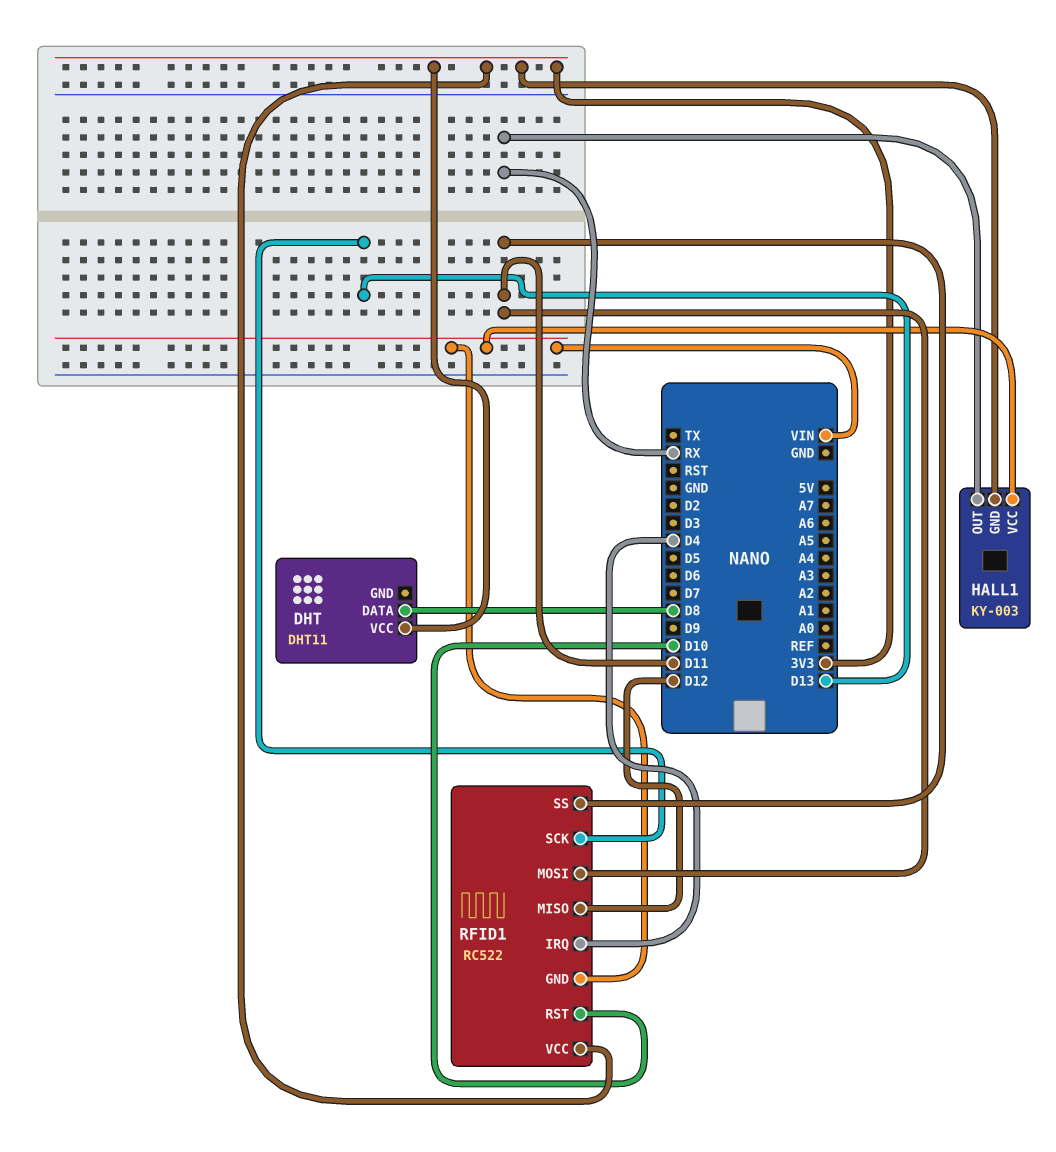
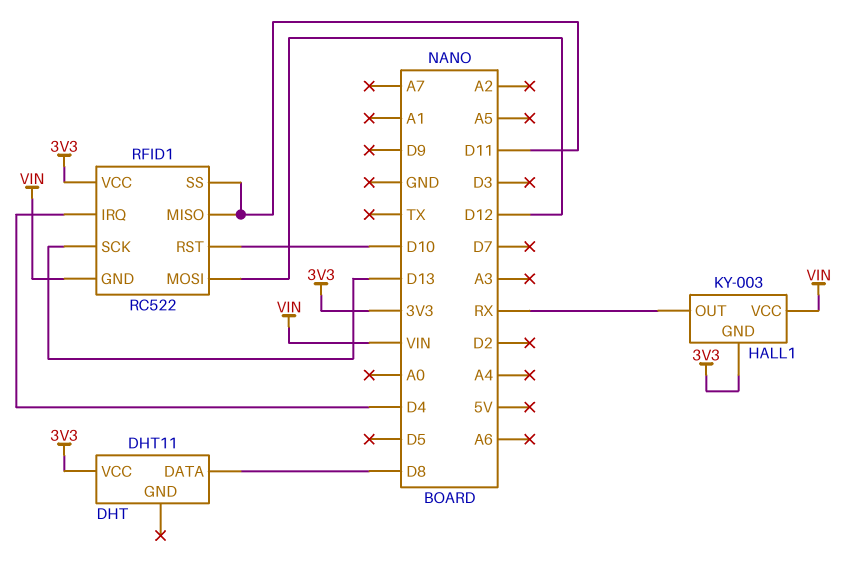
RFID1 pin MISO: D12 -> D11
RFID1 pin MOSI: D11 -> D12

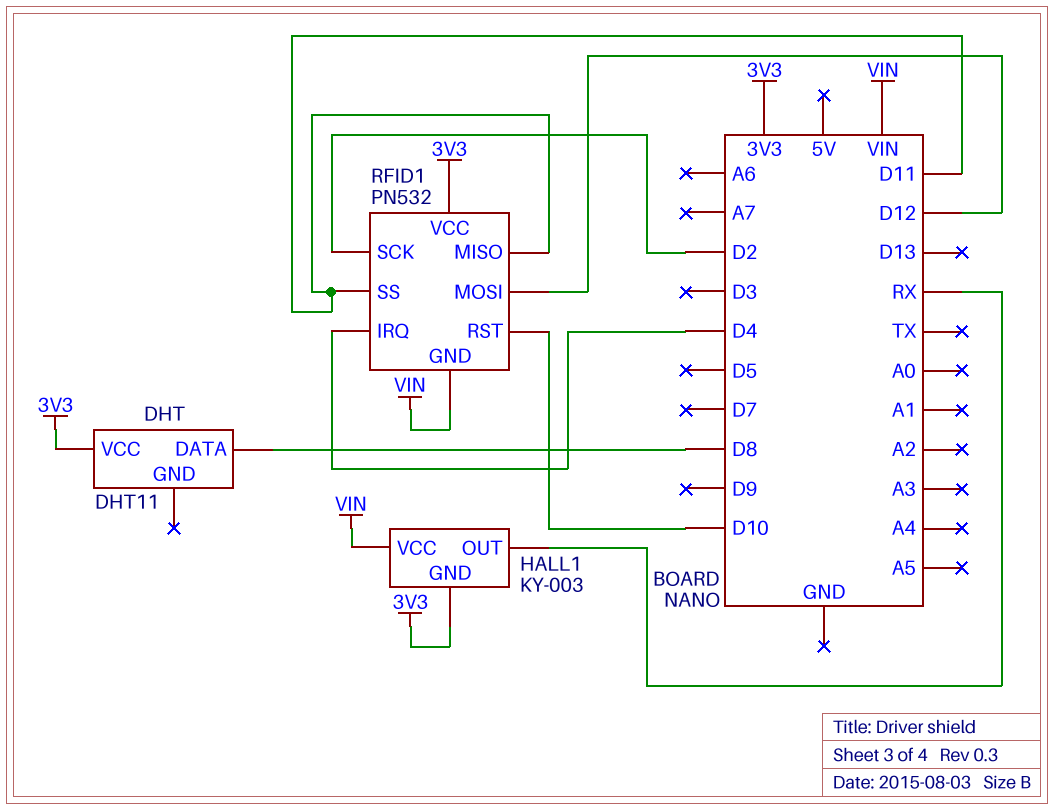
RFID1: RC522 -> PN532
RFID1 pin SCK: D13 -> D2

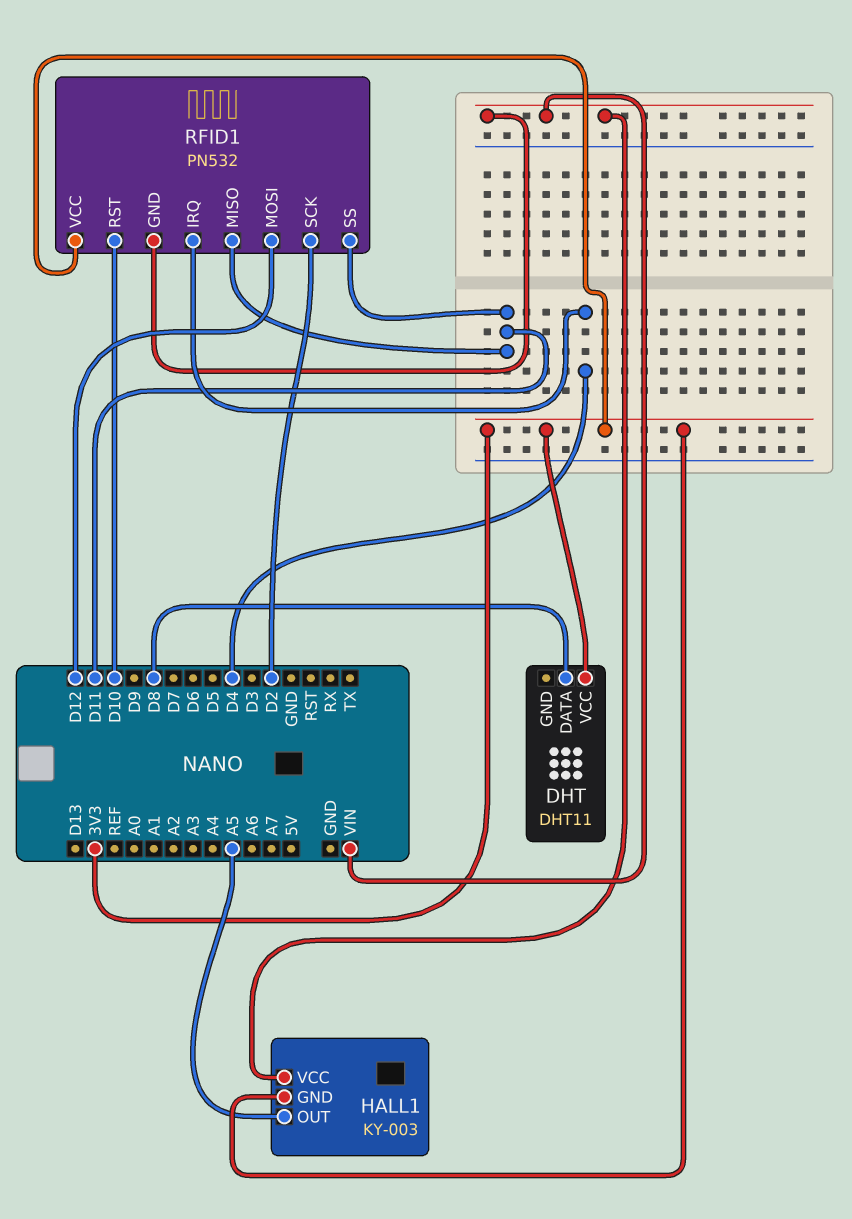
HALL1 pin OUT: RX -> A5

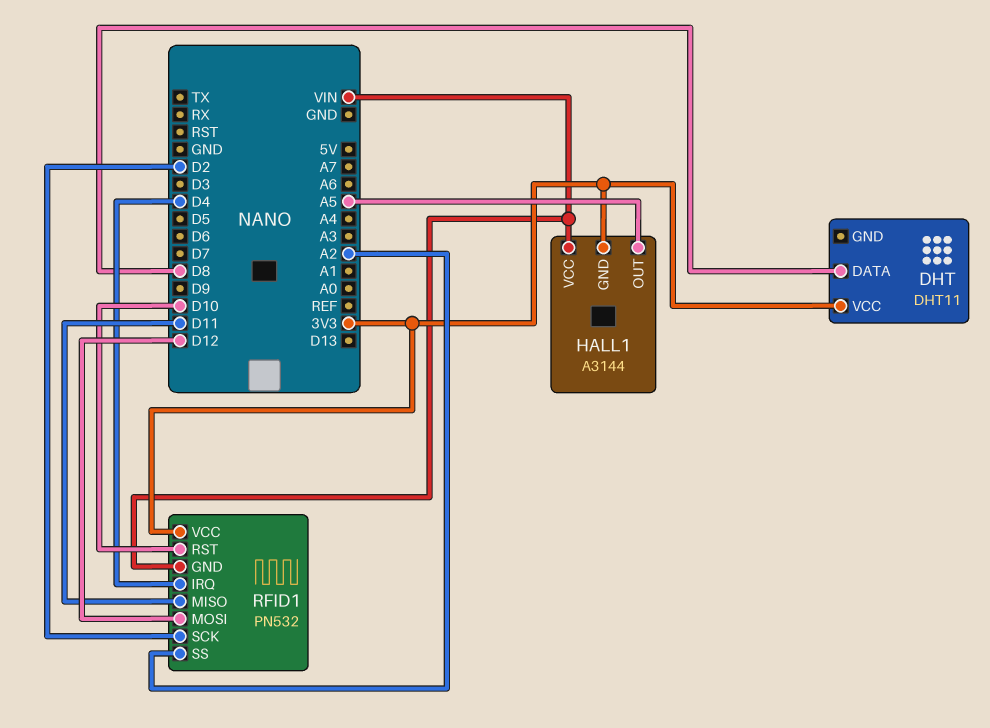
HALL1: KY-003 -> A3144
RFID1 pin SS: D11 -> A2

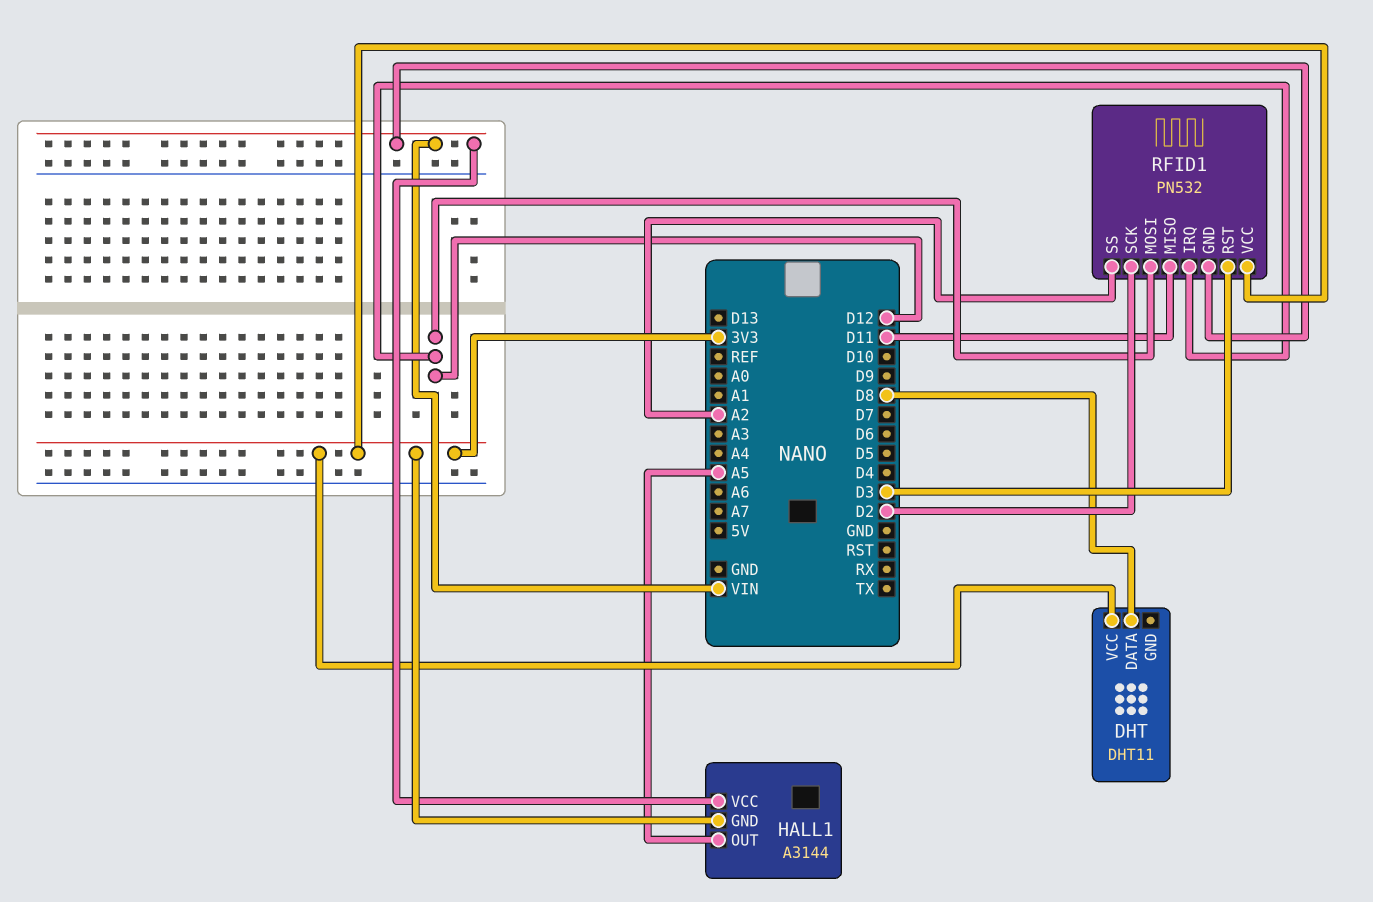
RFID1 pin IRQ: D4 -> D12
RFID1 pin RST: D10 -> D3

